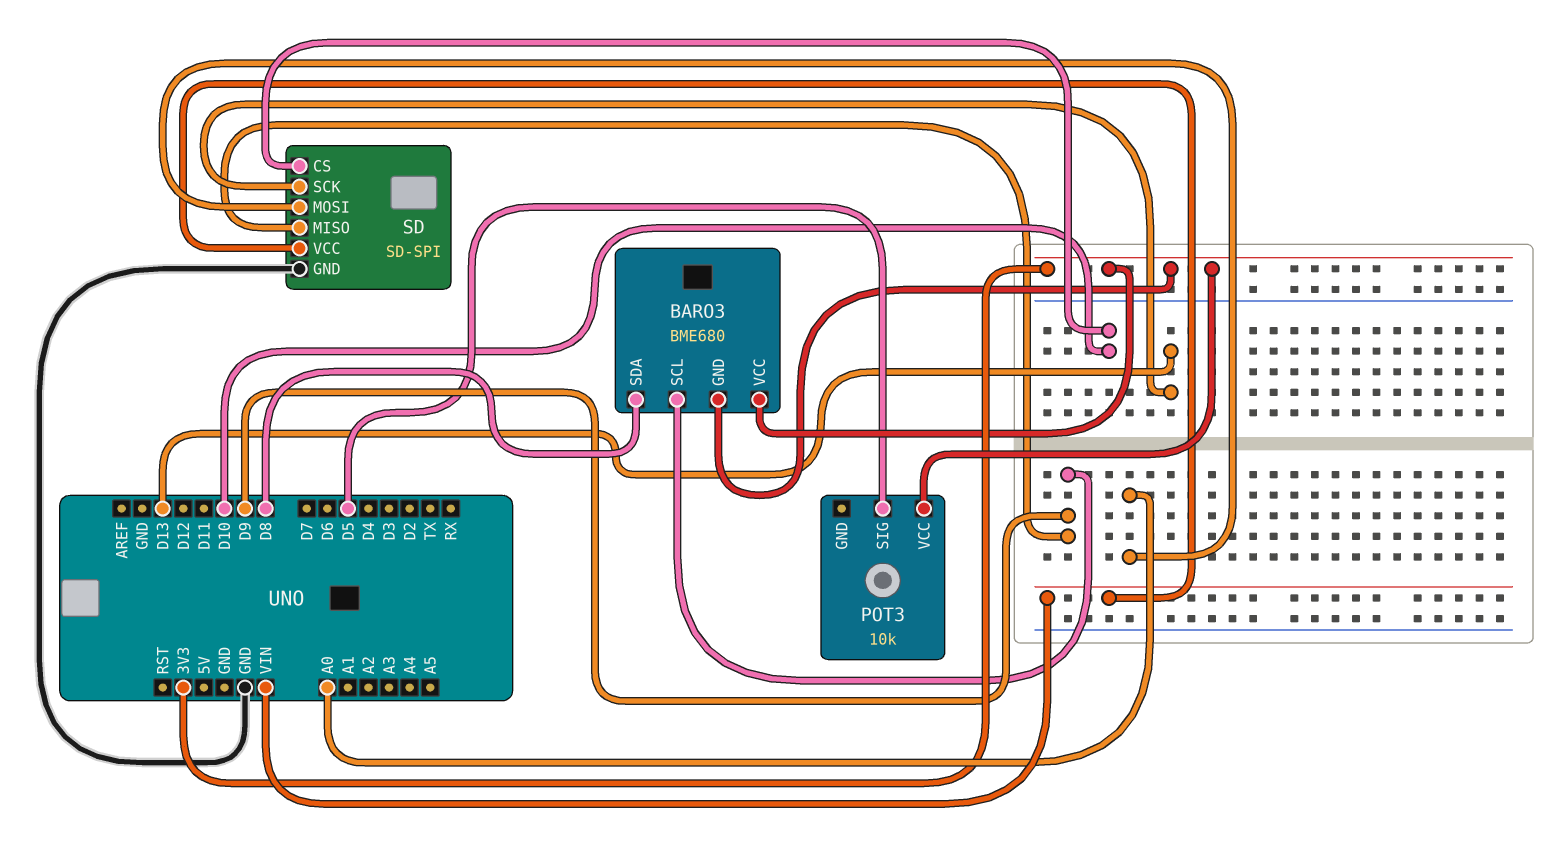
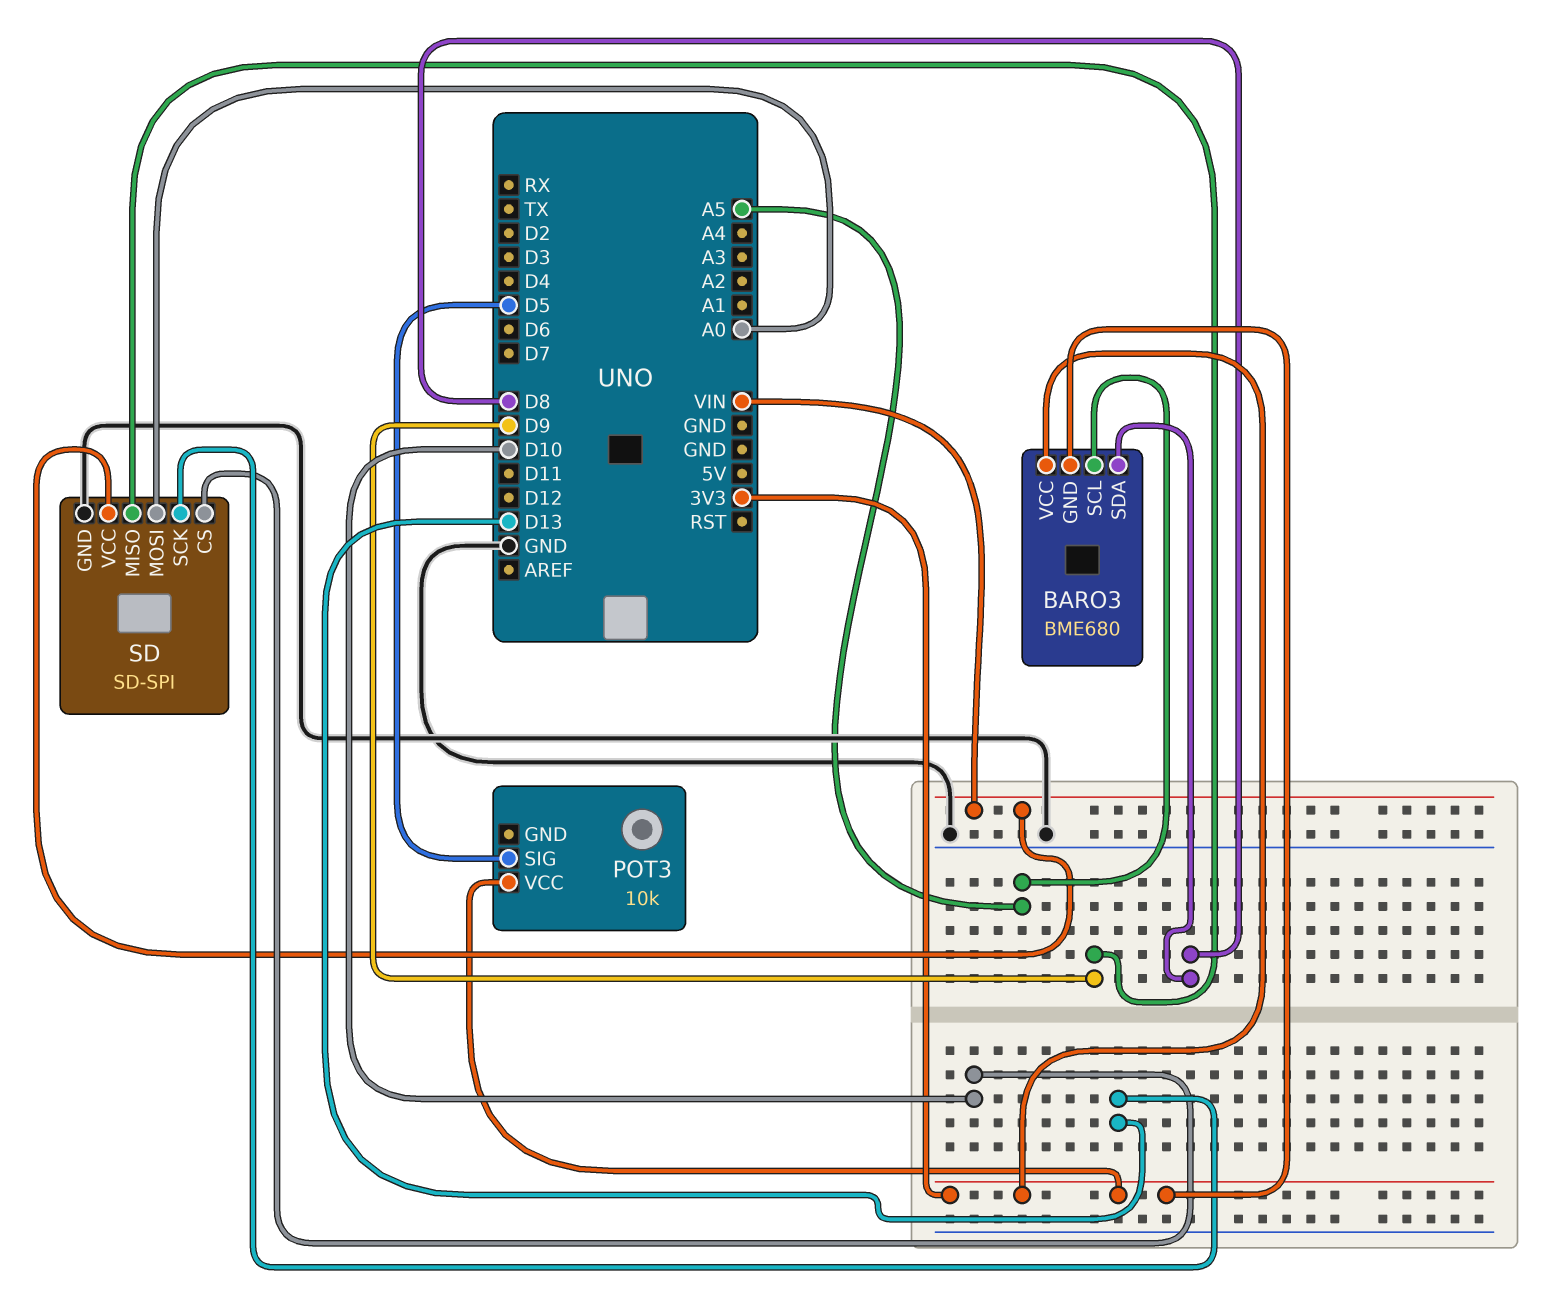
BARO3 pin SCL: D9 -> A5

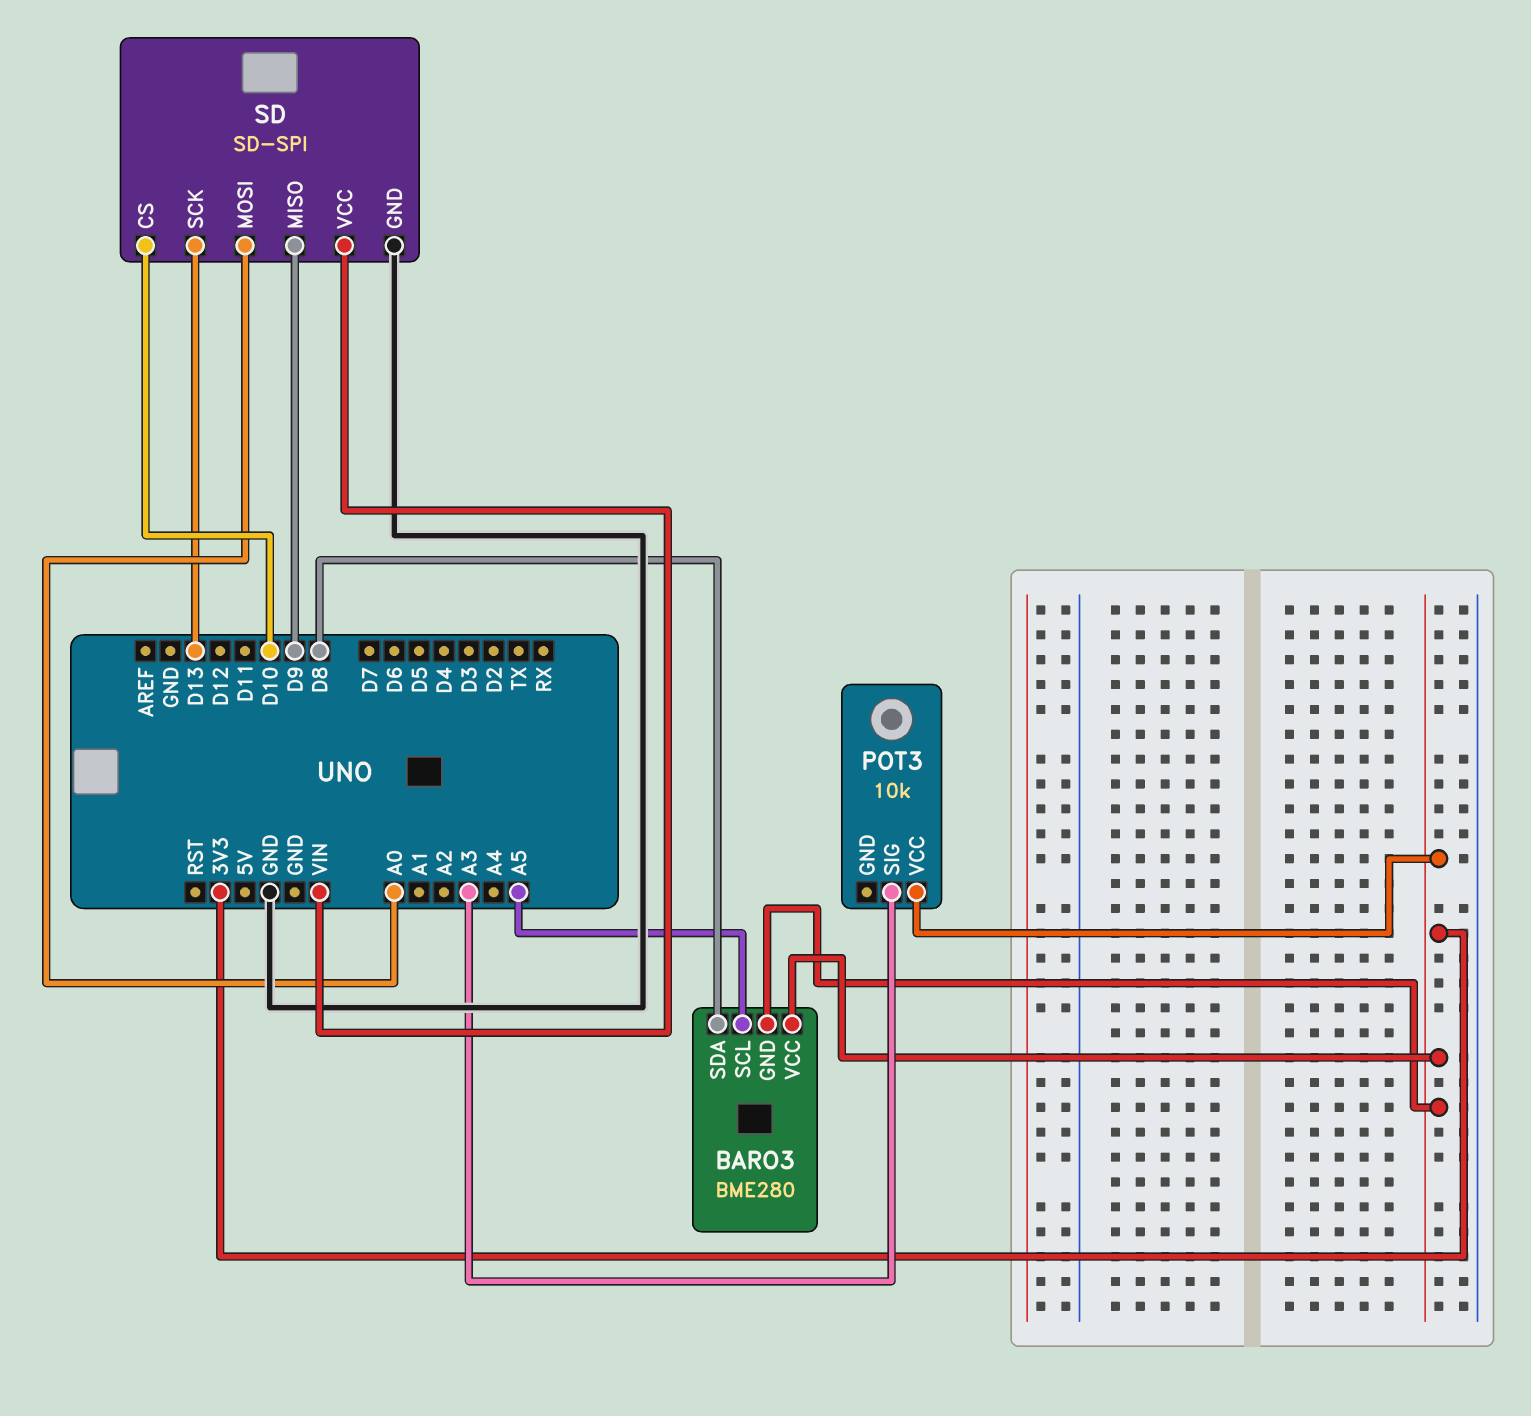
BARO3: BME680 -> BME280
POT3 pin SIG: D5 -> A3

